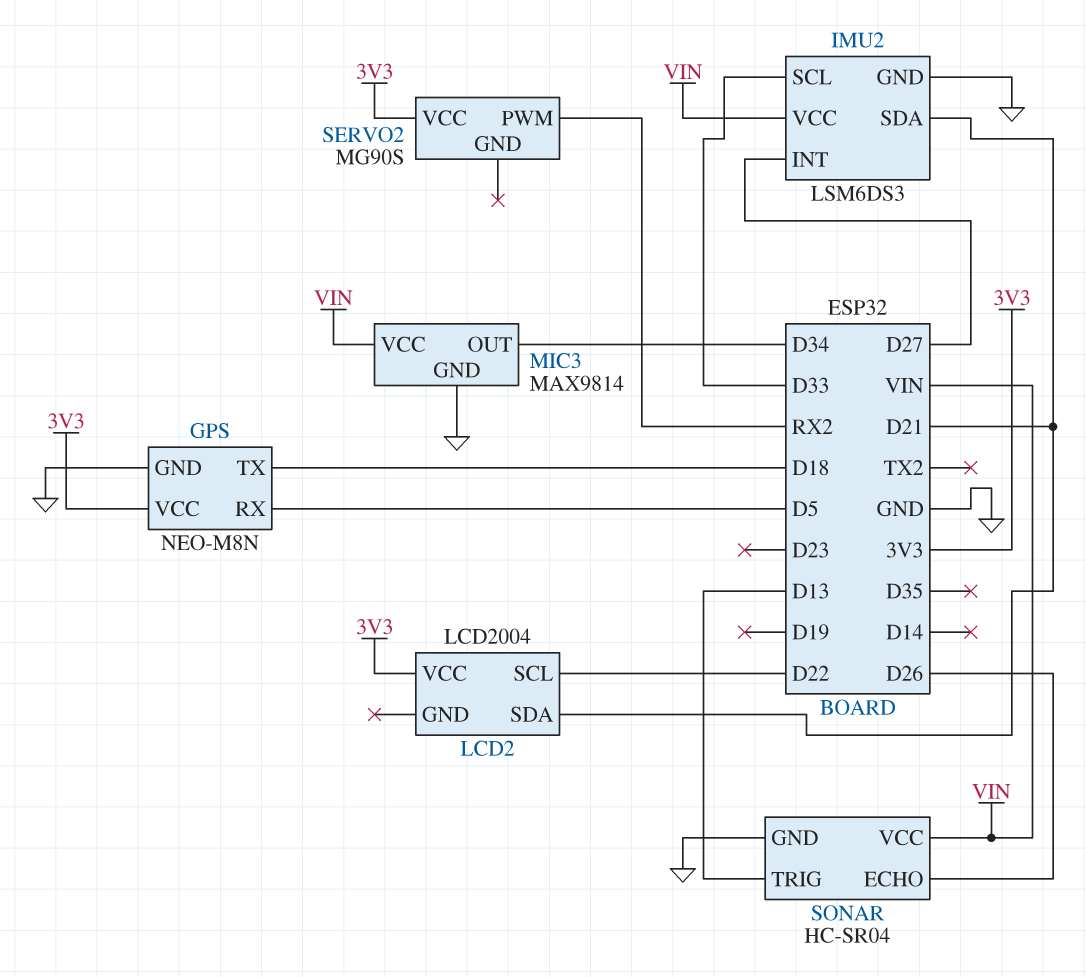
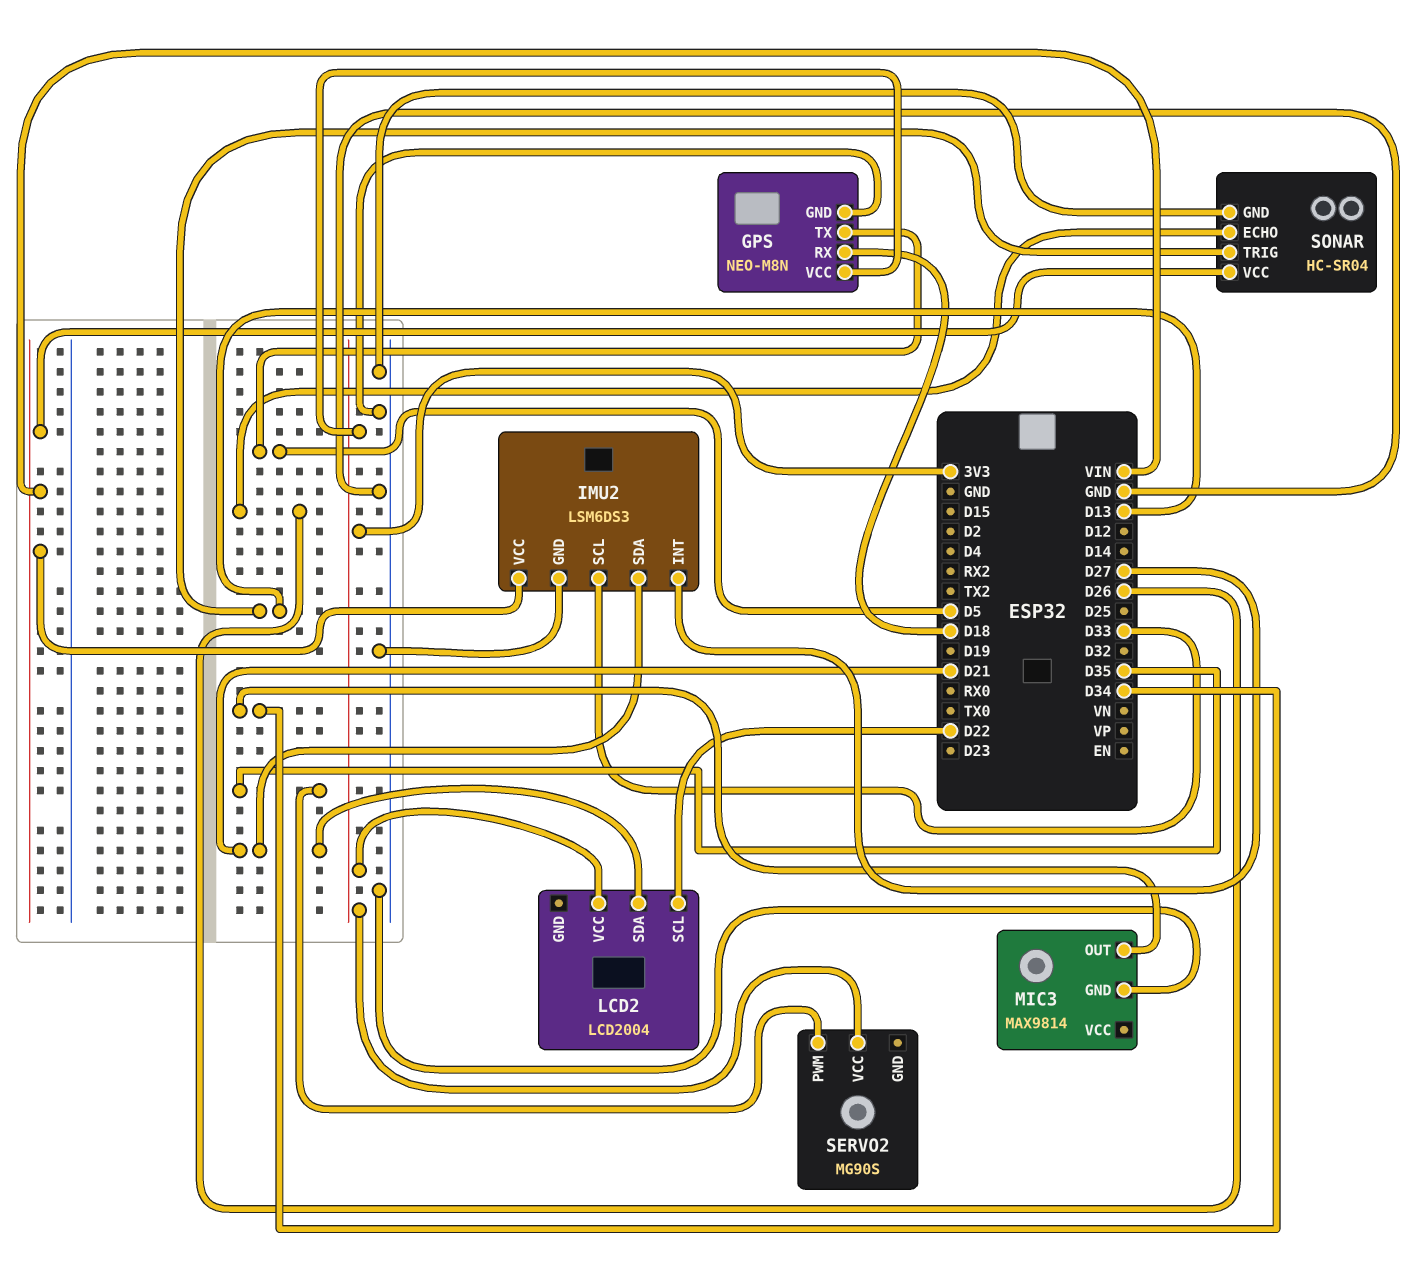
GPS pin RX: D5 -> D18
GPS pin TX: D18 -> D5
MIC3 pin VCC: VIN -> none
SERVO2 pin PWM: RX2 -> D35

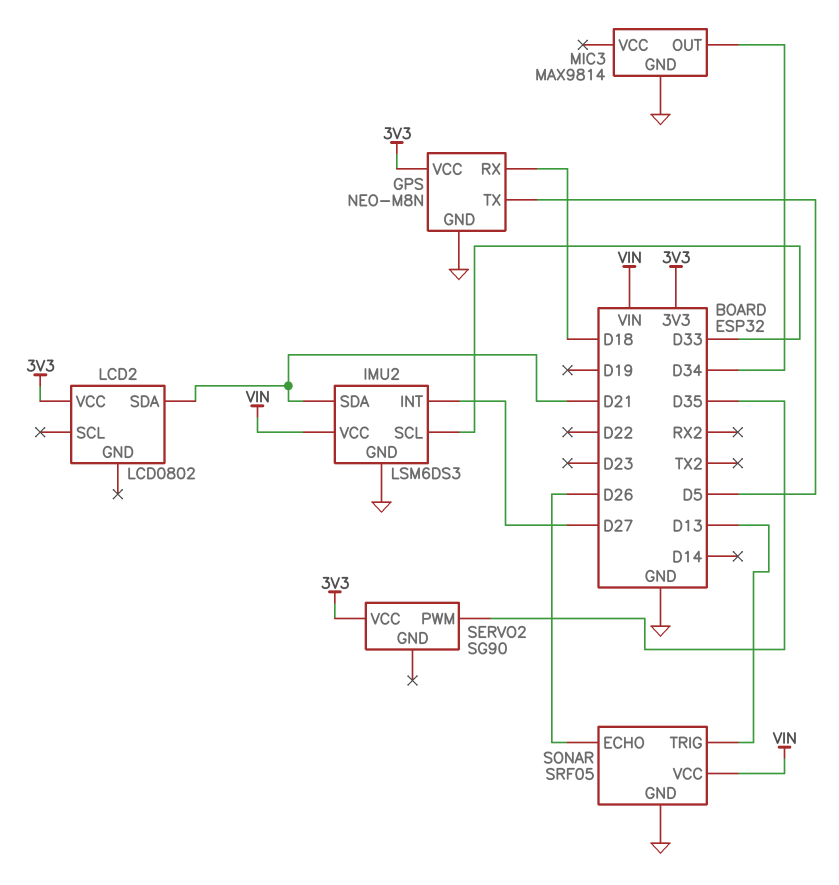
LCD2: LCD2004 -> LCD0802
LCD2 pin SCL: D22 -> none
SERVO2: MG90S -> SG90
SONAR: HC-SR04 -> SRF05

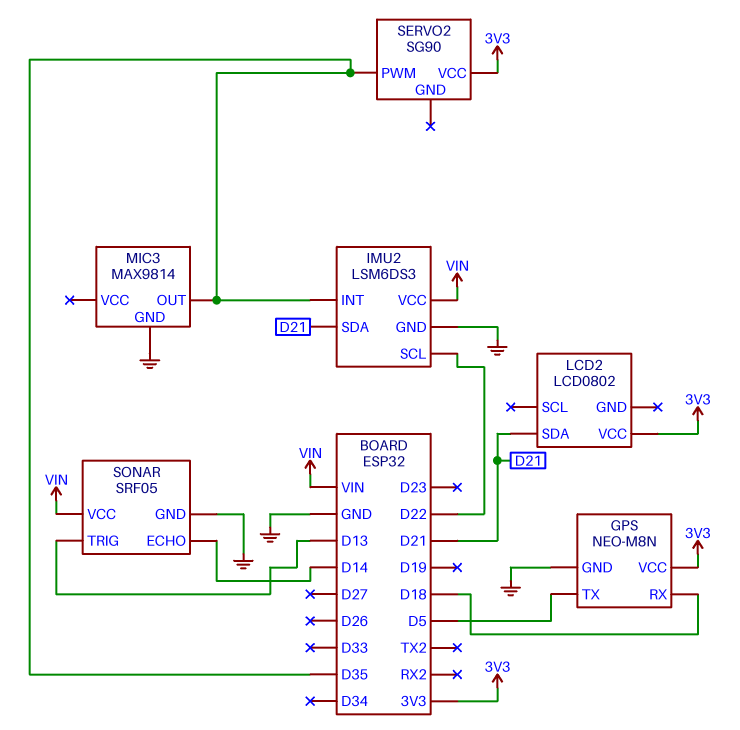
IMU2 pin INT: D27 -> D35
IMU2 pin SCL: D33 -> D22
MIC3 pin OUT: D34 -> D35
SONAR pin ECHO: D26 -> D14

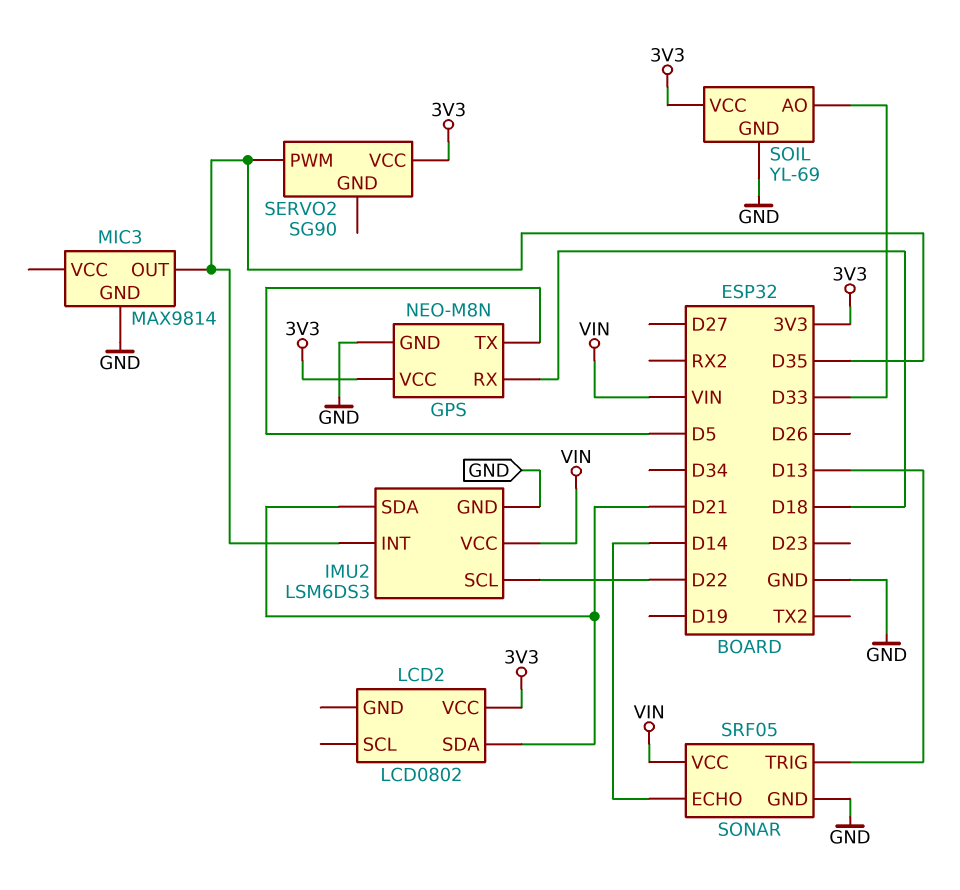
SOIL: none -> YL-69
SOIL pin AO: none -> D33
SOIL pin GND: none -> GND
SOIL pin VCC: none -> 3V3

